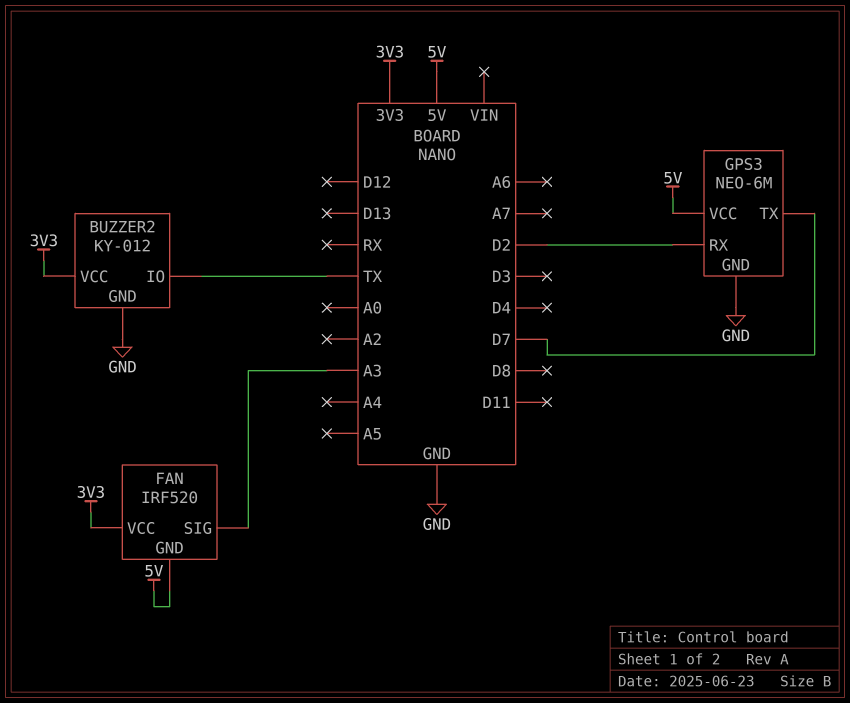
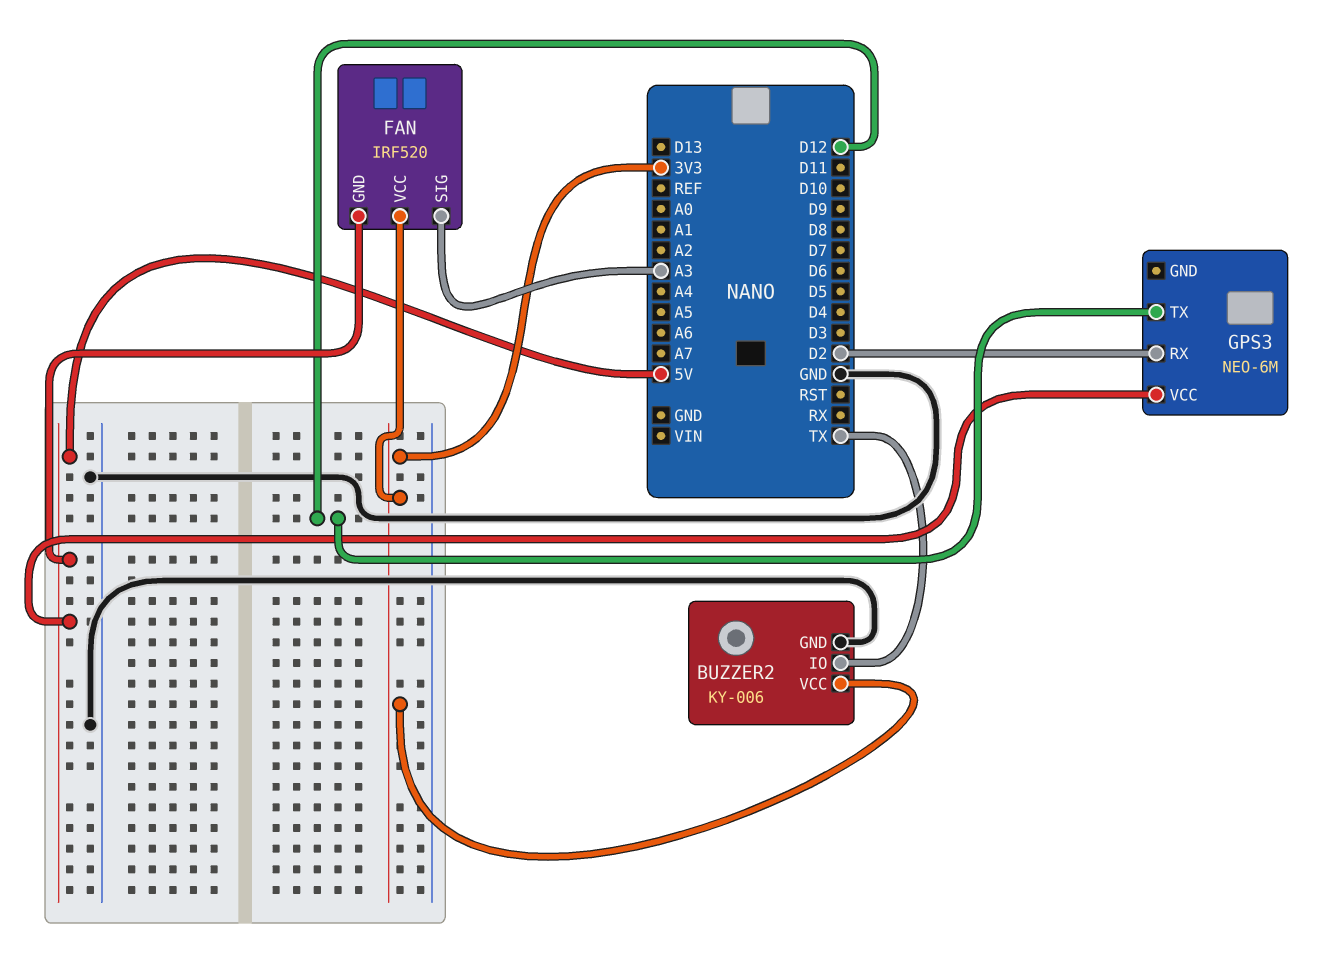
BUZZER2: KY-012 -> KY-006
GPS3 pin GND: GND -> none
GPS3 pin TX: D7 -> D12

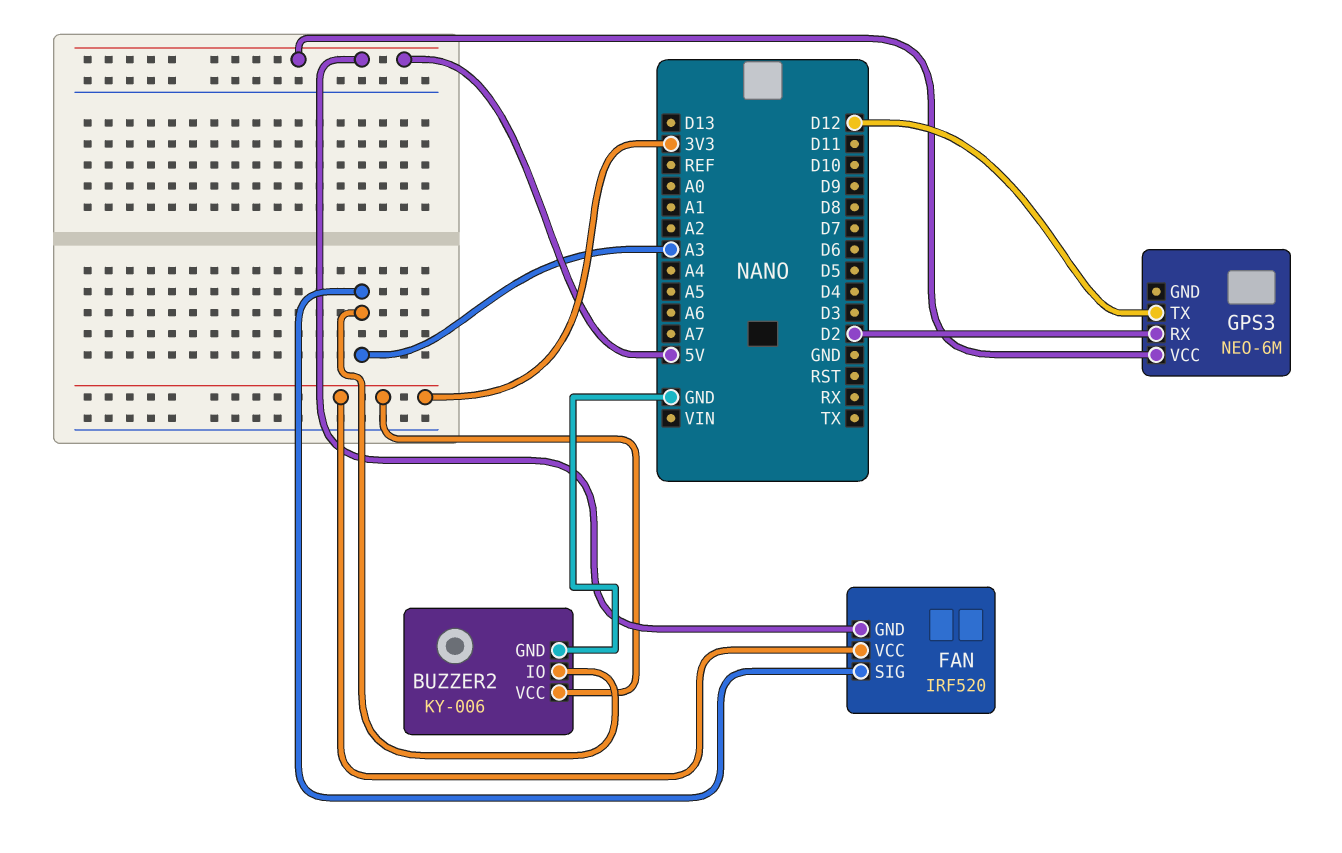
BUZZER2 pin IO: TX -> A3

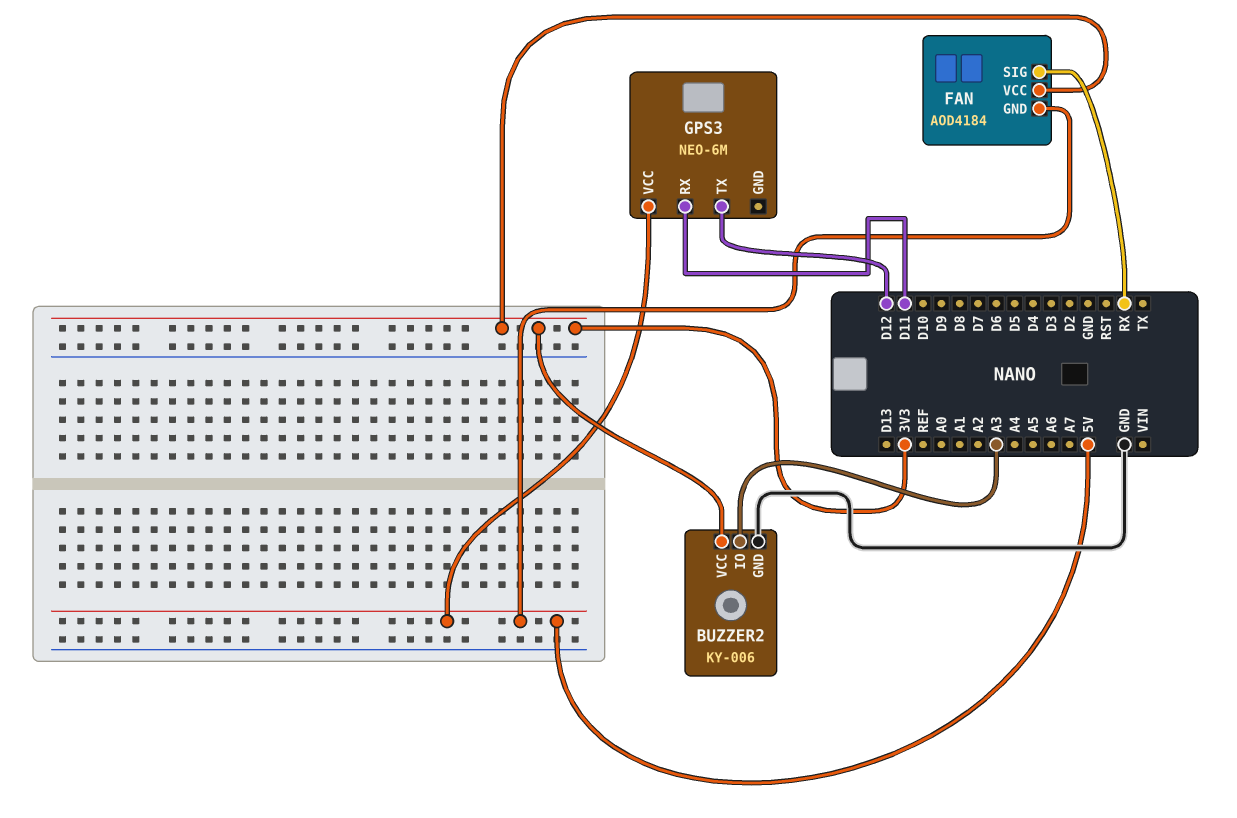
FAN: IRF520 -> AOD4184
FAN pin SIG: A3 -> RX
GPS3 pin RX: D2 -> D11

